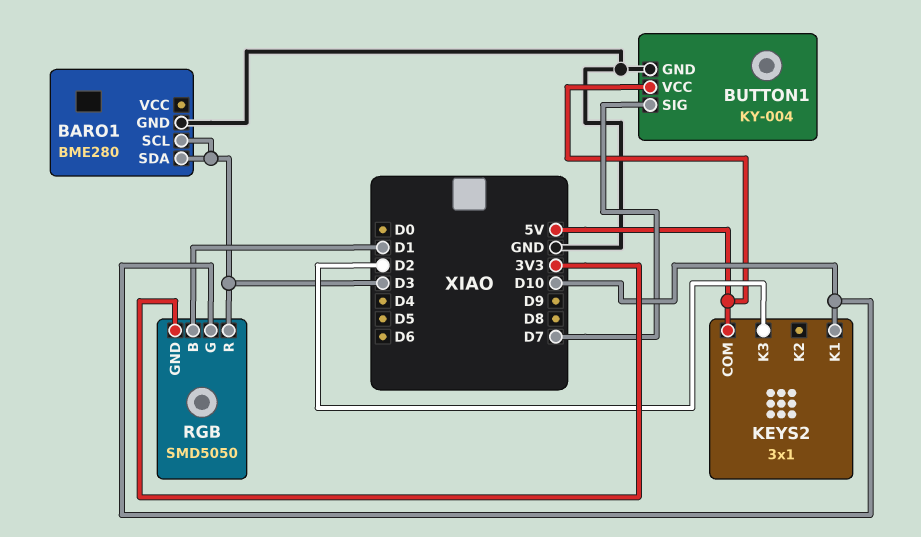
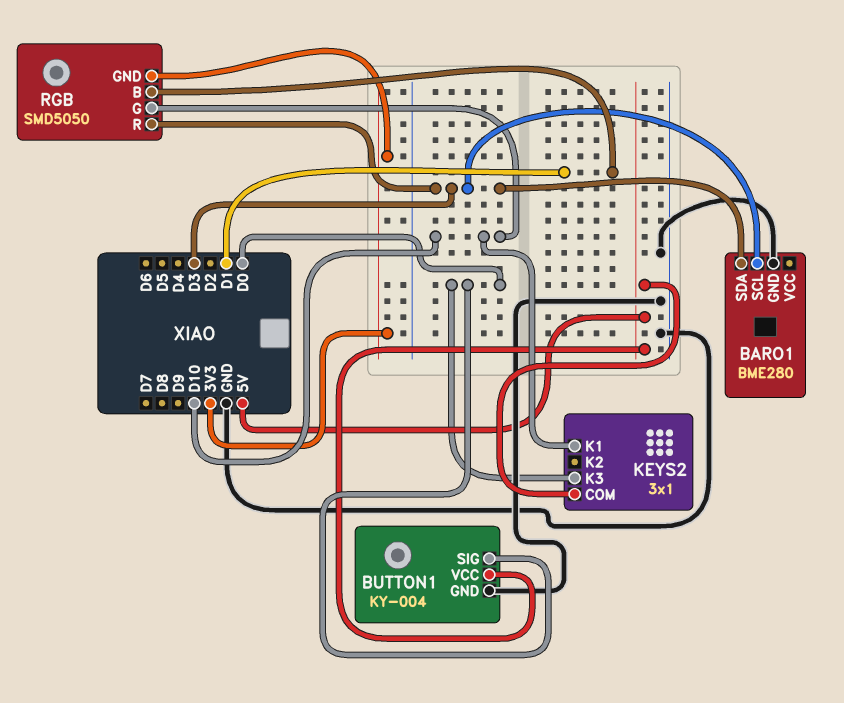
BUTTON1 pin SIG: D7 -> D0
KEYS2 pin K3: D2 -> D0

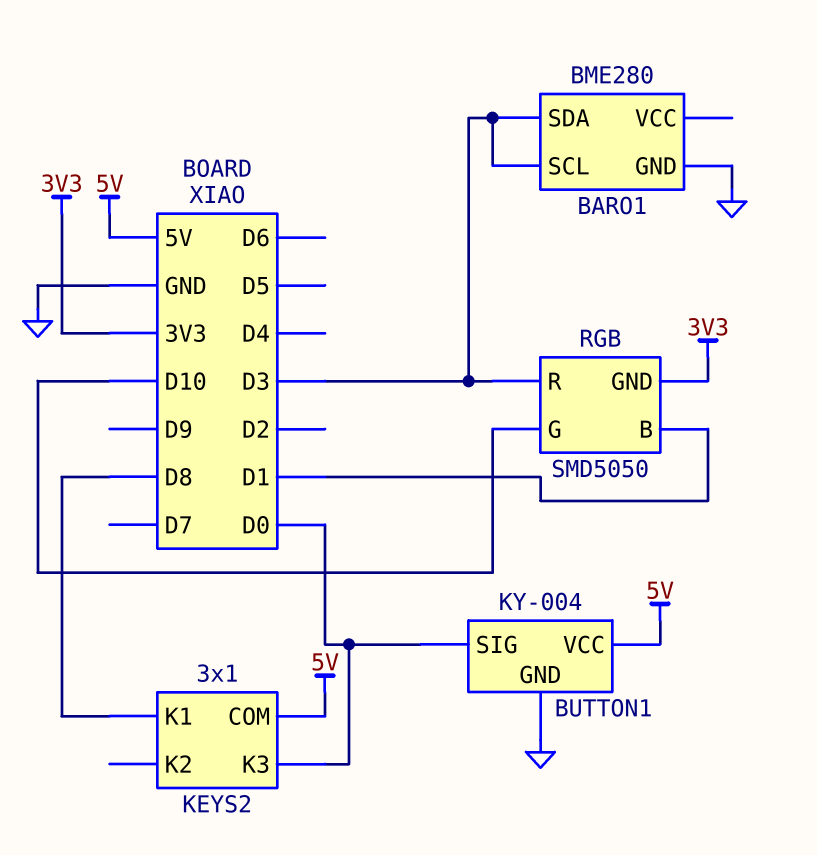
KEYS2 pin K1: D10 -> D8

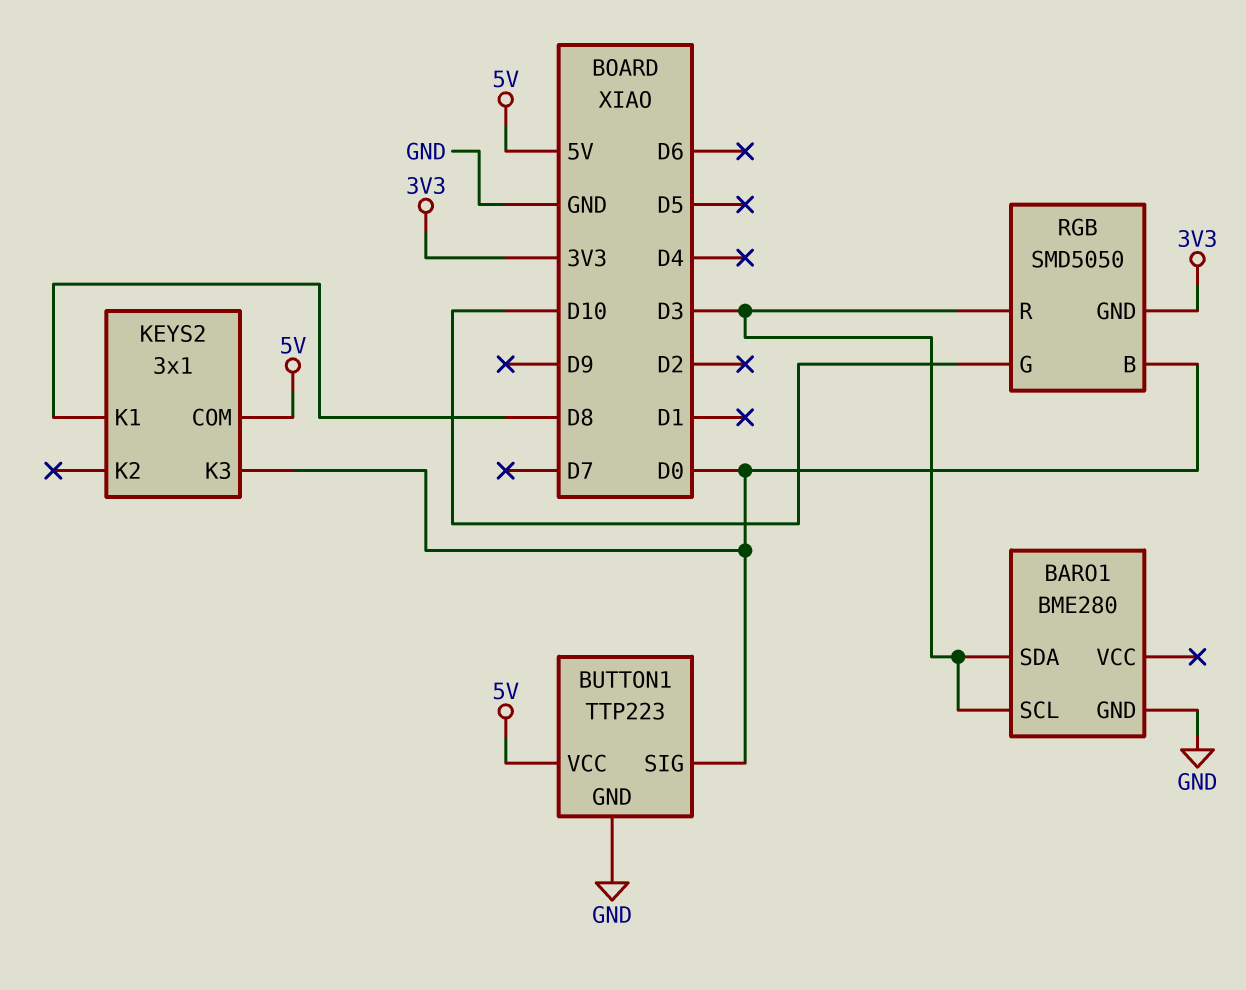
BUTTON1: KY-004 -> TTP223
RGB pin B: D1 -> D0

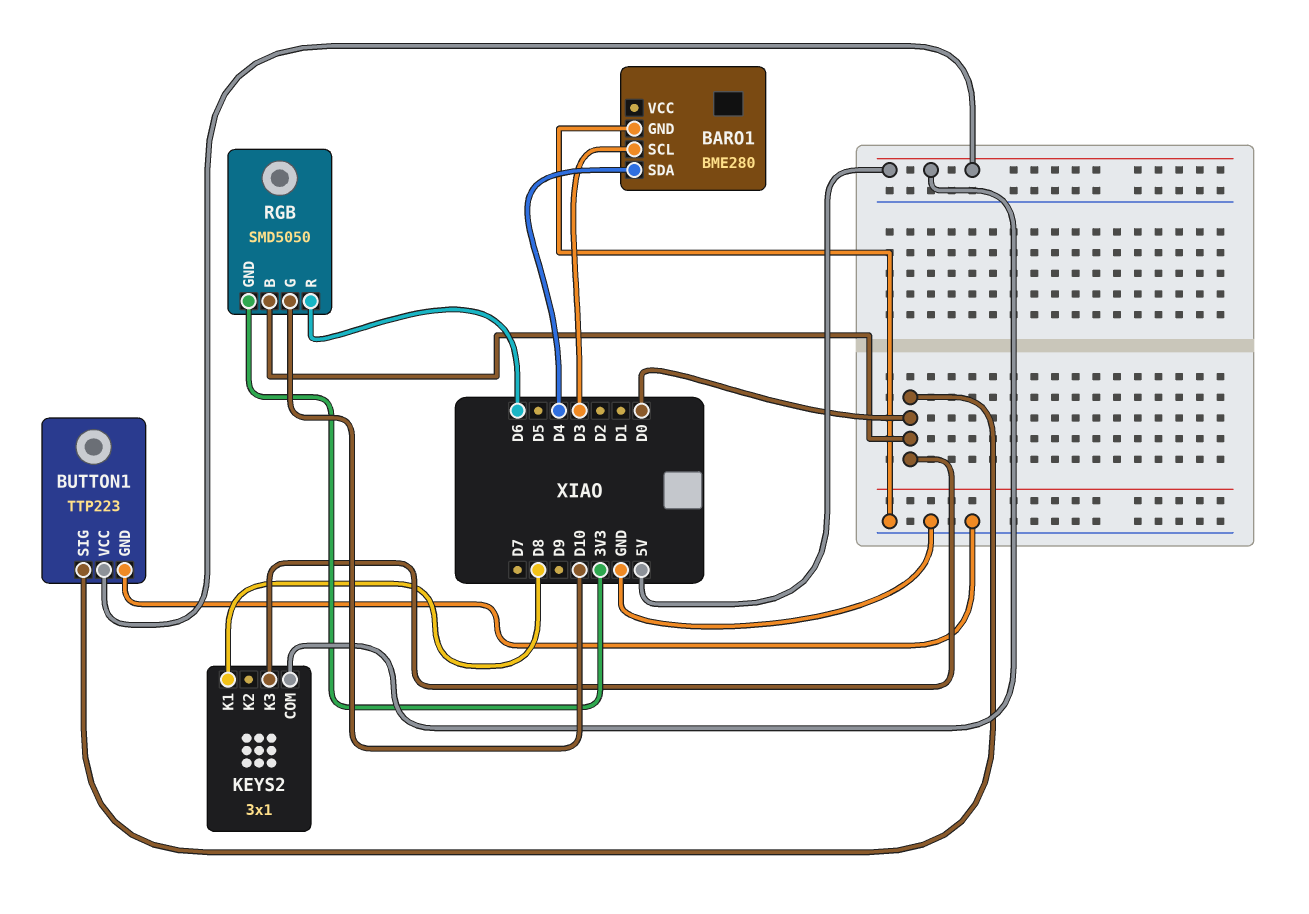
BARO1 pin SDA: D3 -> D4
RGB pin R: D3 -> D6

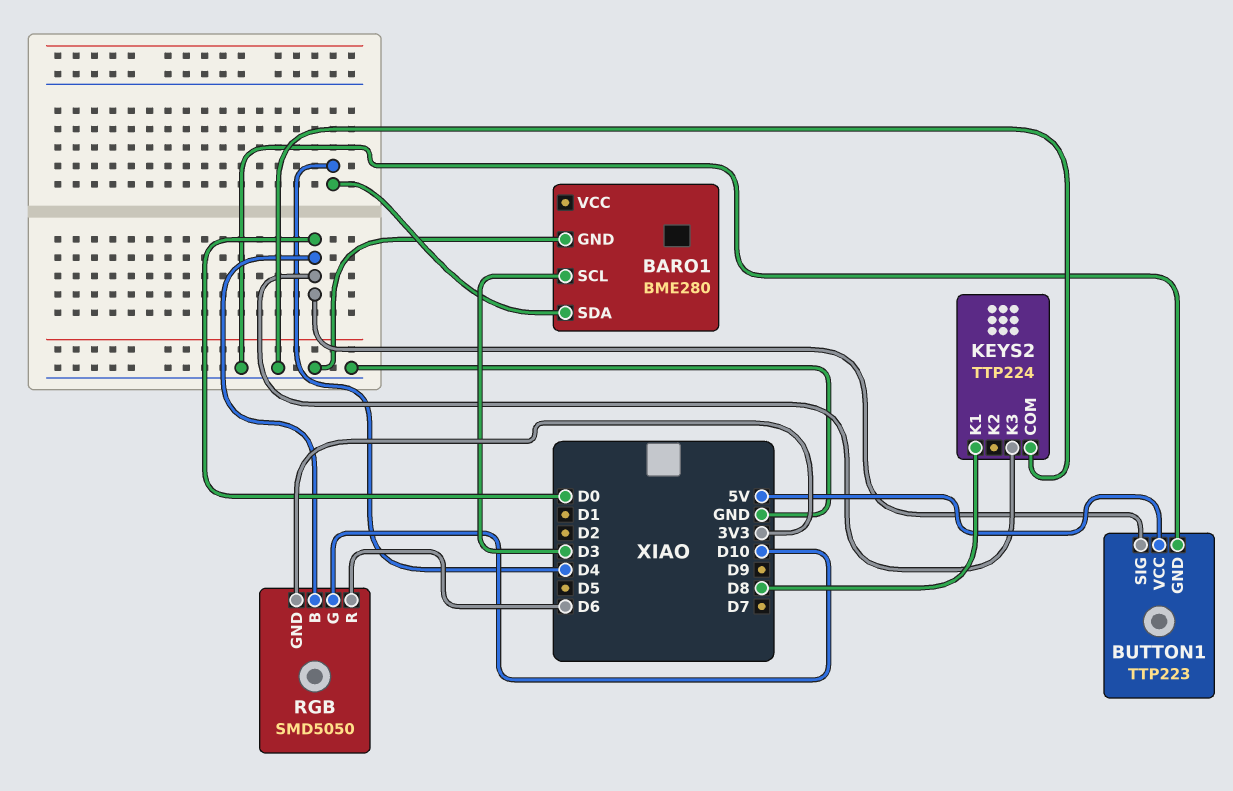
KEYS2: 3x1 -> TTP224
KEYS2 pin COM: 5V -> GND

